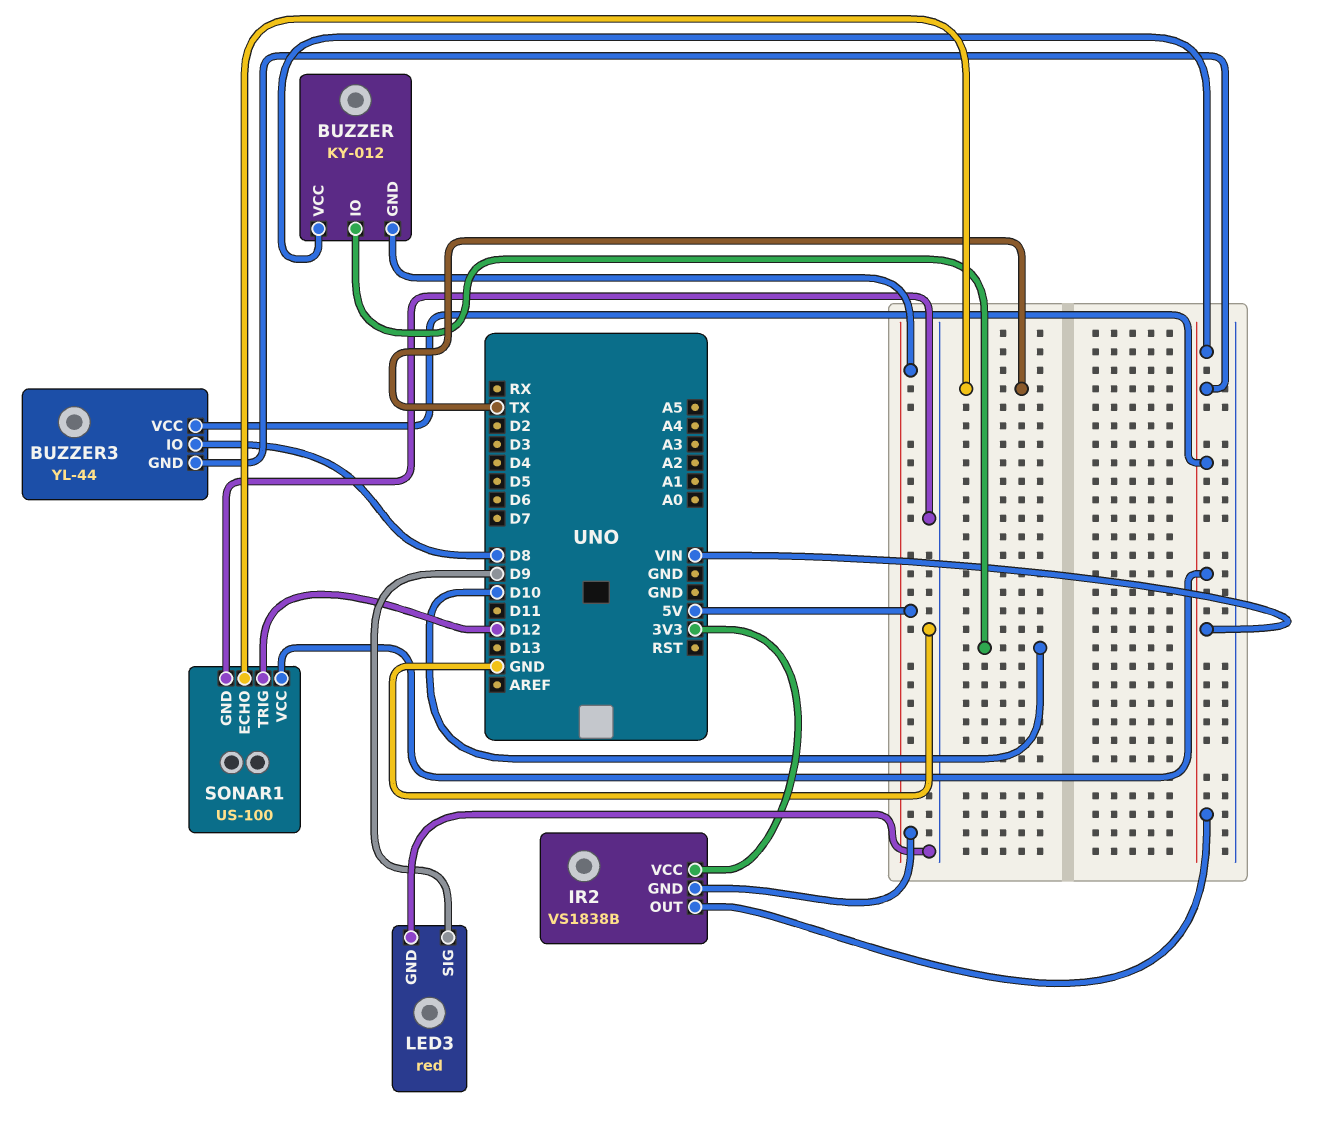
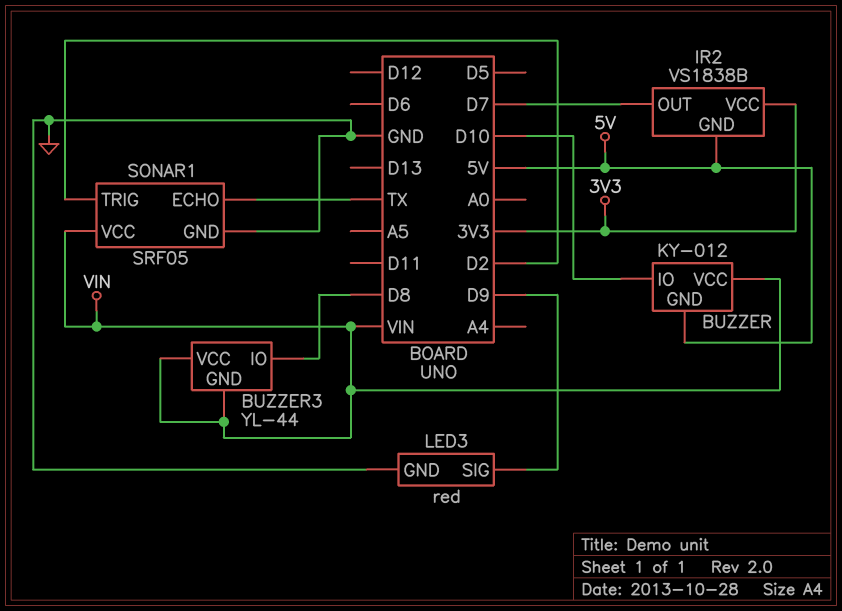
IR2 pin OUT: VIN -> D7
SONAR1: US-100 -> SRF05
SONAR1 pin TRIG: D12 -> D2

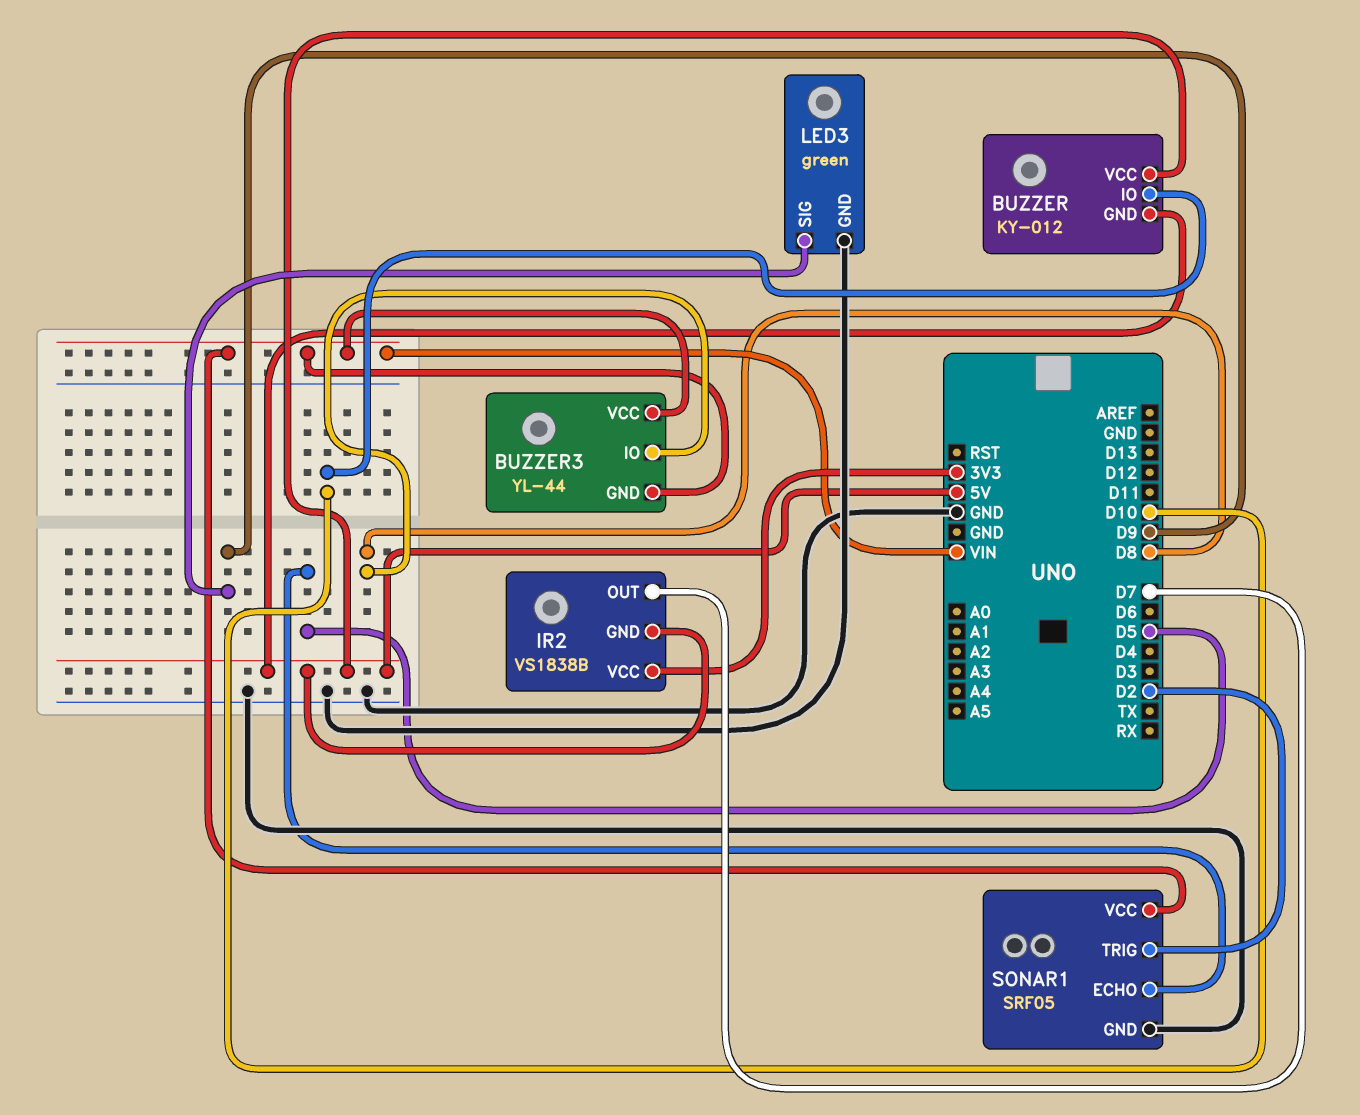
BUZZER pin VCC: VIN -> 5V
LED3: red -> green
SONAR1 pin ECHO: TX -> D5

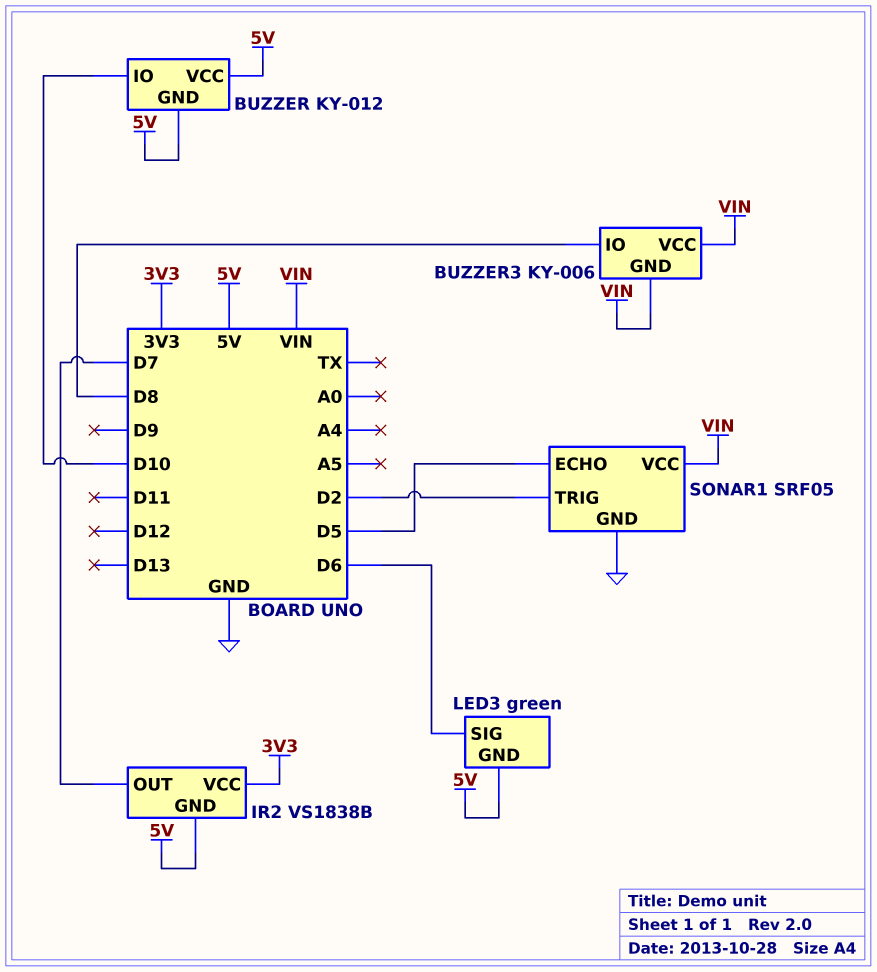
BUZZER3: YL-44 -> KY-006
LED3 pin GND: GND -> 5V
LED3 pin SIG: D9 -> D6

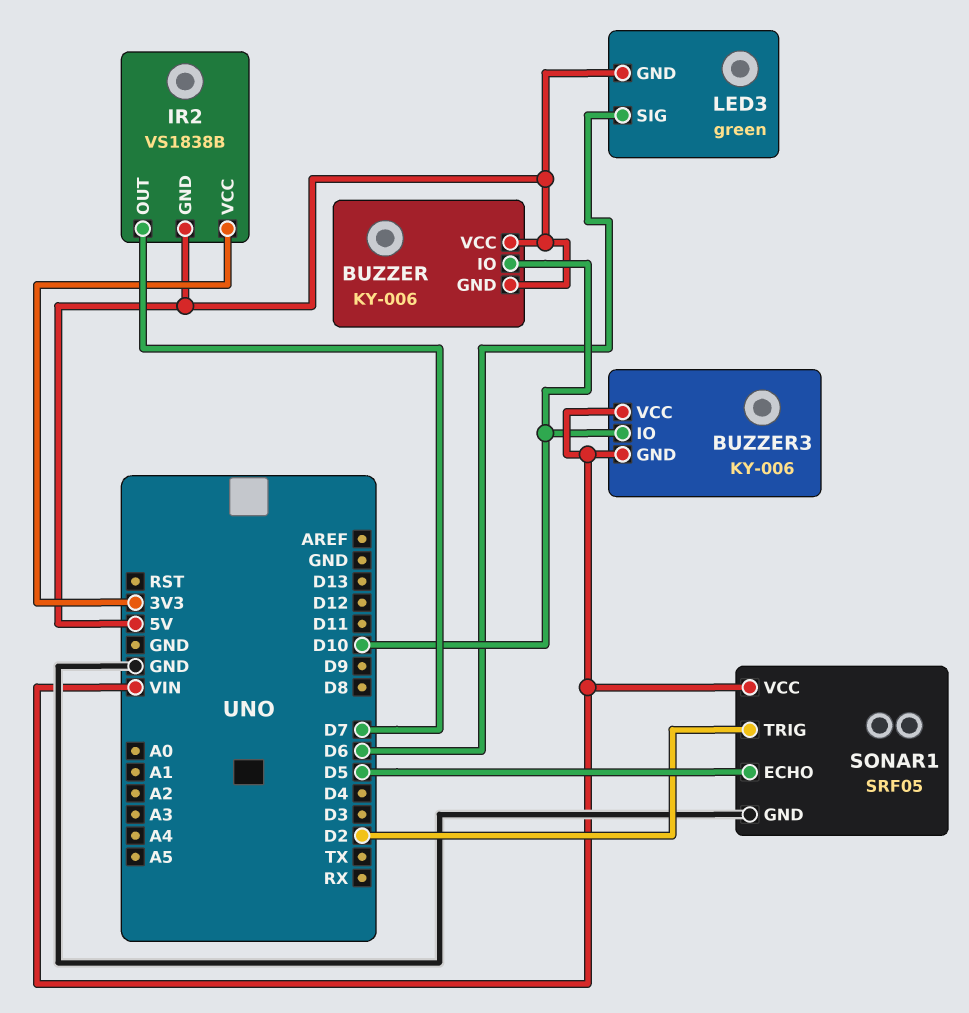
BUZZER: KY-012 -> KY-006
BUZZER3 pin IO: D8 -> D10

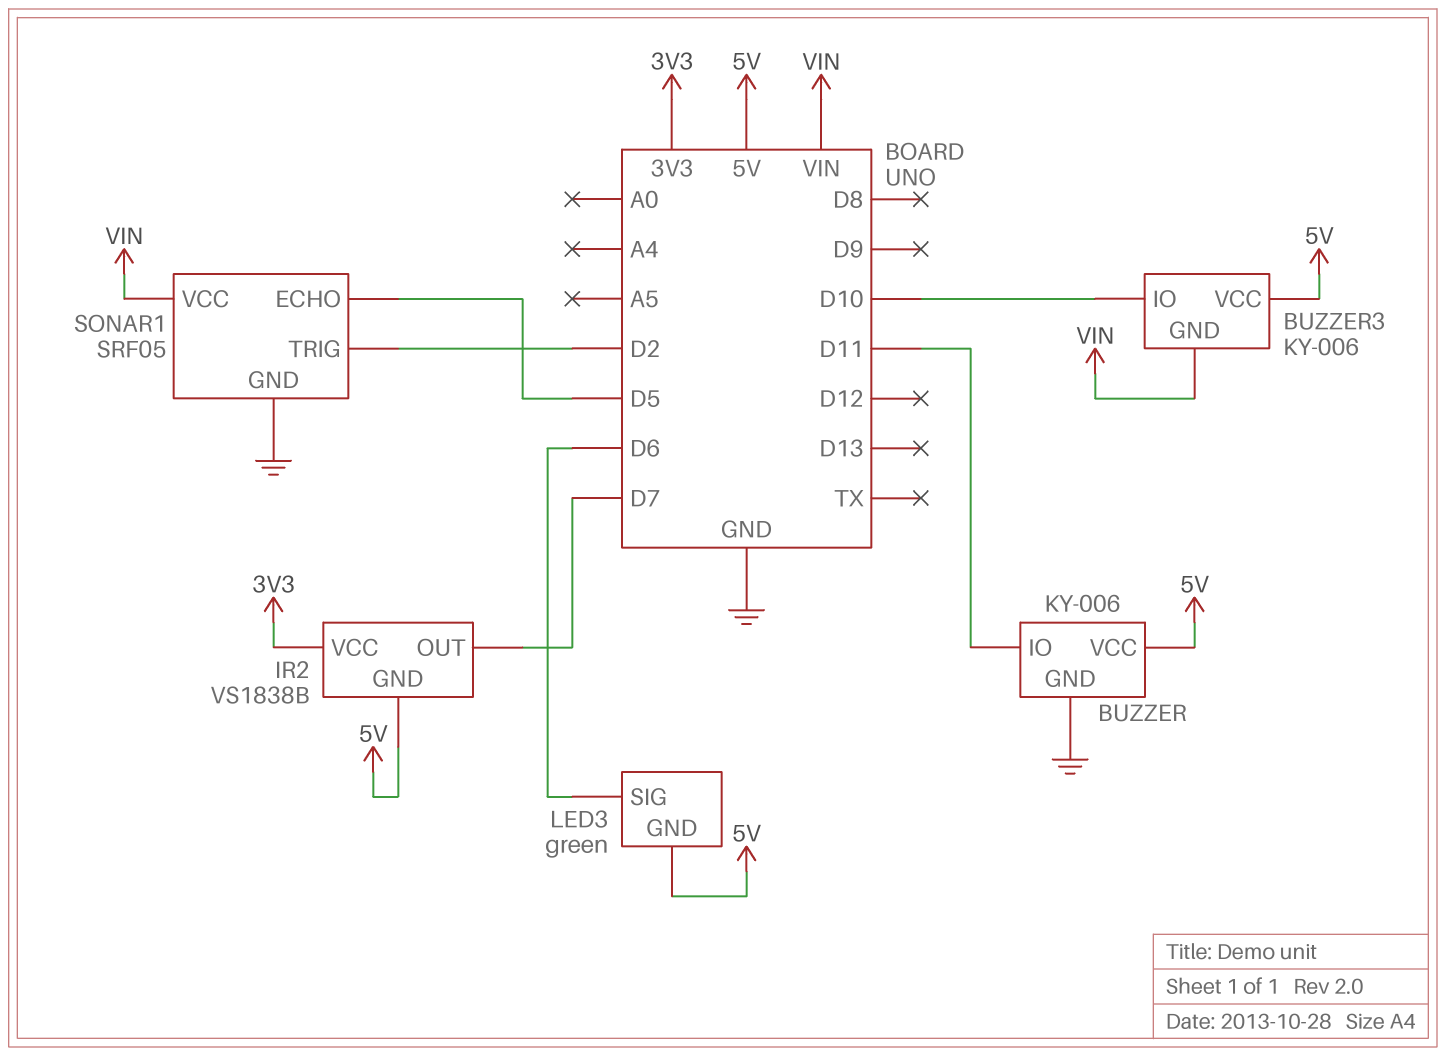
BUZZER pin GND: 5V -> GND
BUZZER pin IO: D10 -> D11
BUZZER3 pin VCC: VIN -> 5V

